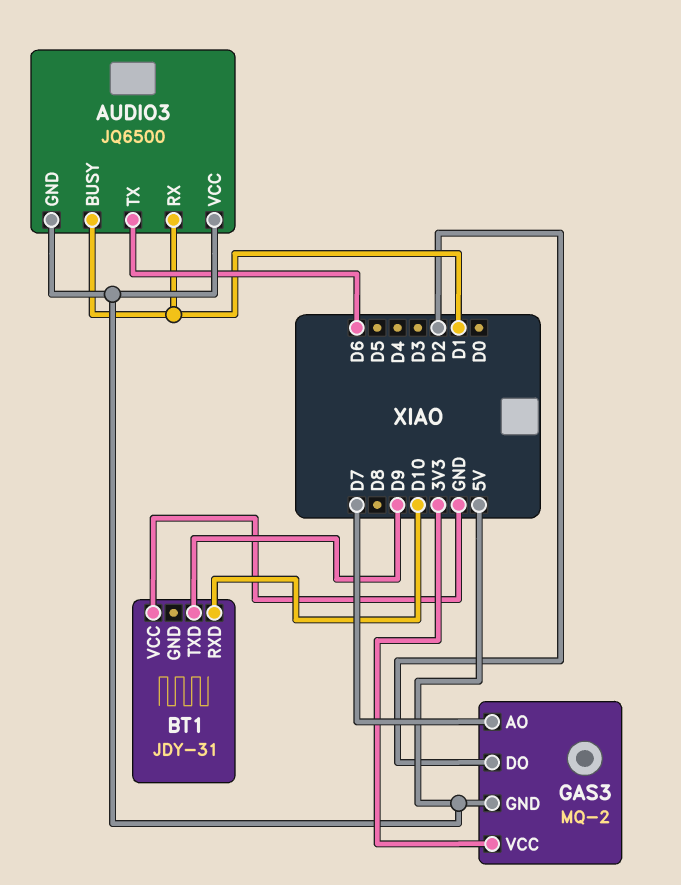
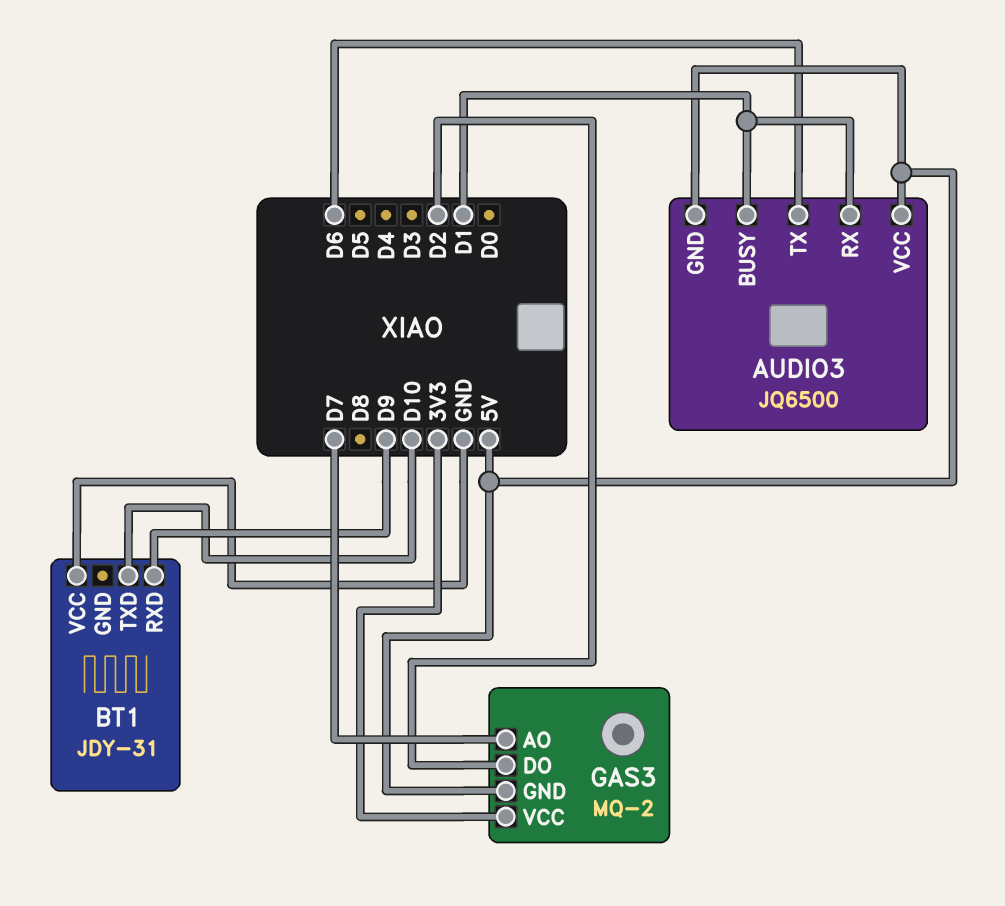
BT1 pin RXD: D10 -> D9
BT1 pin TXD: D9 -> D10

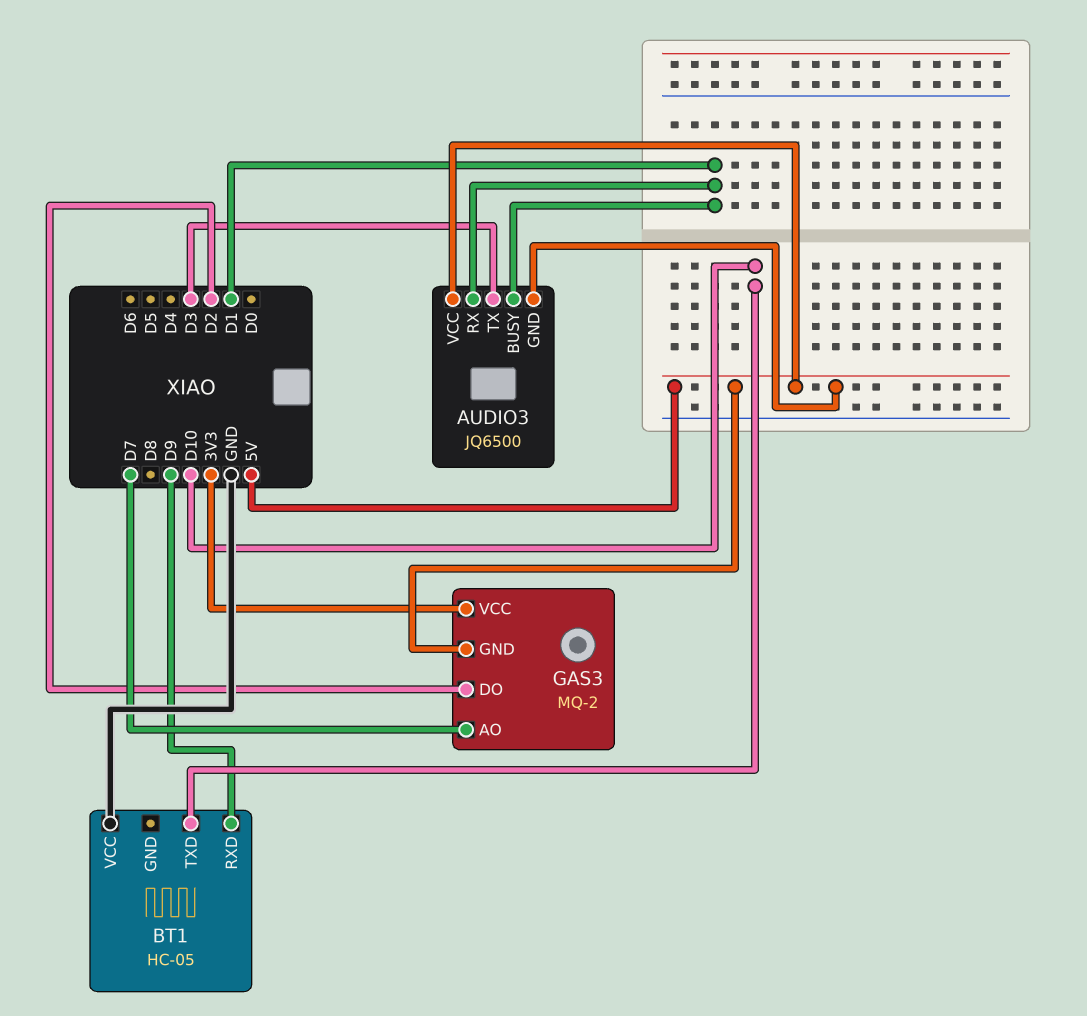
AUDIO3 pin TX: D6 -> D3
BT1: JDY-31 -> HC-05

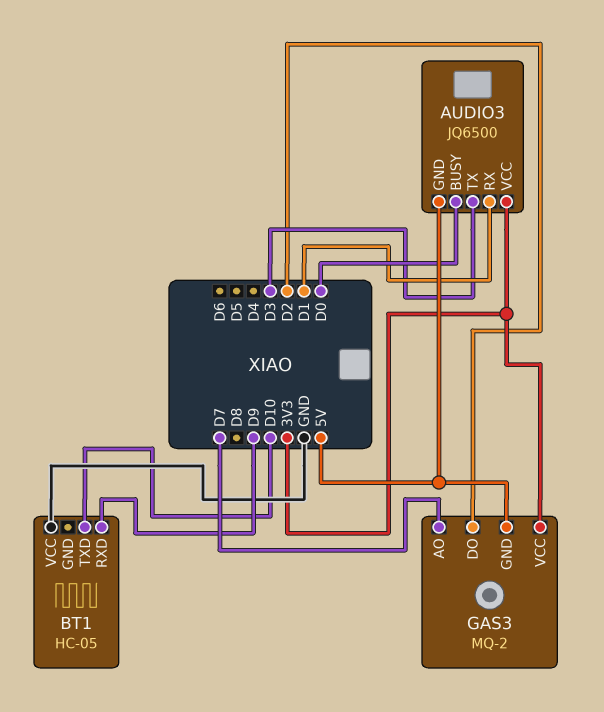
AUDIO3 pin BUSY: D1 -> D0
AUDIO3 pin VCC: 5V -> 3V3

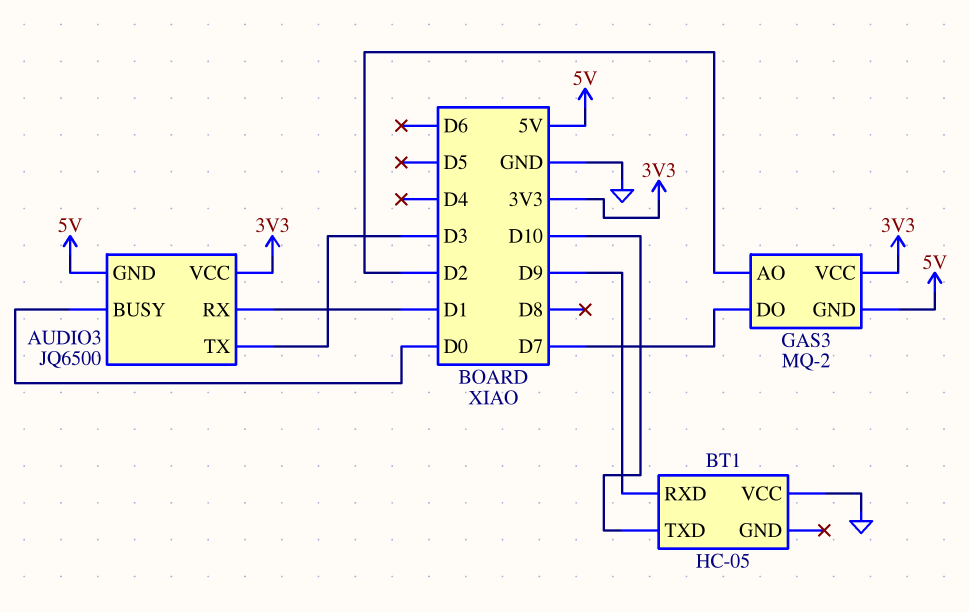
GAS3 pin AO: D7 -> D2
GAS3 pin DO: D2 -> D7

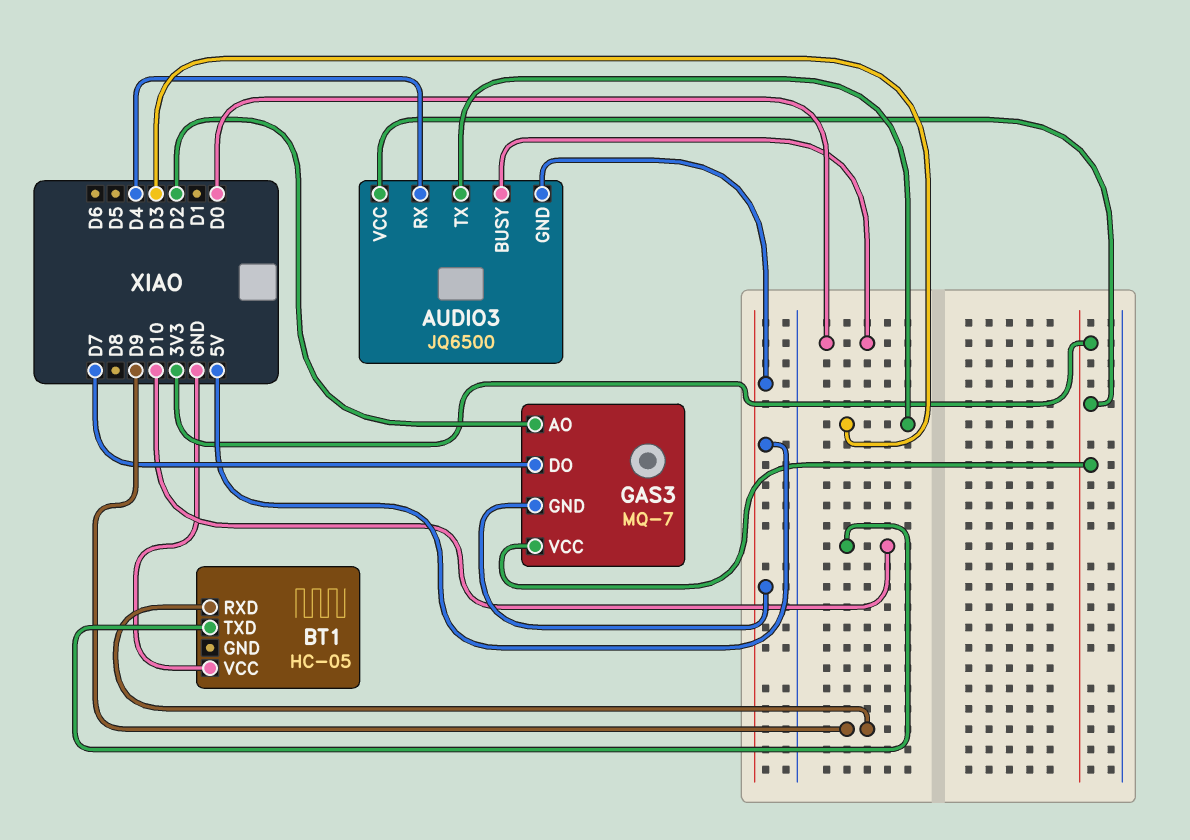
AUDIO3 pin RX: D1 -> D4
GAS3: MQ-2 -> MQ-7

